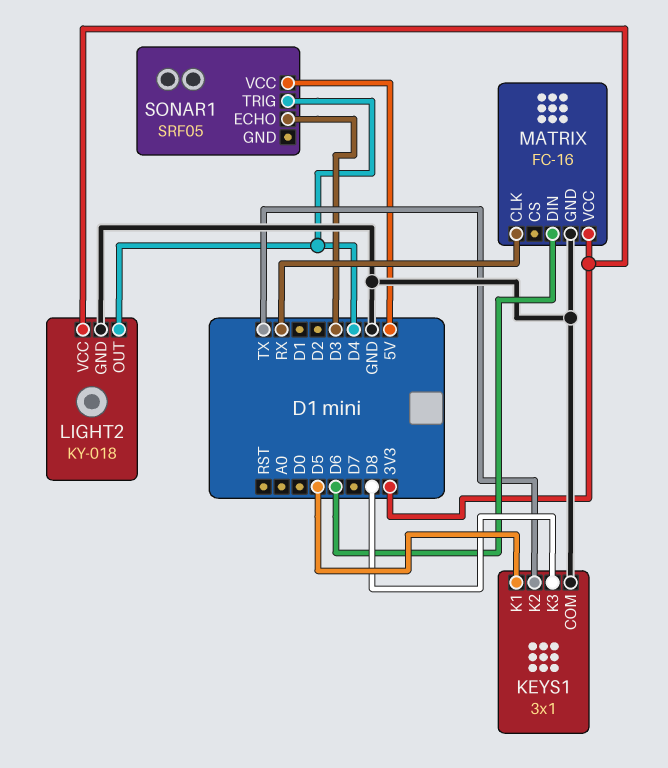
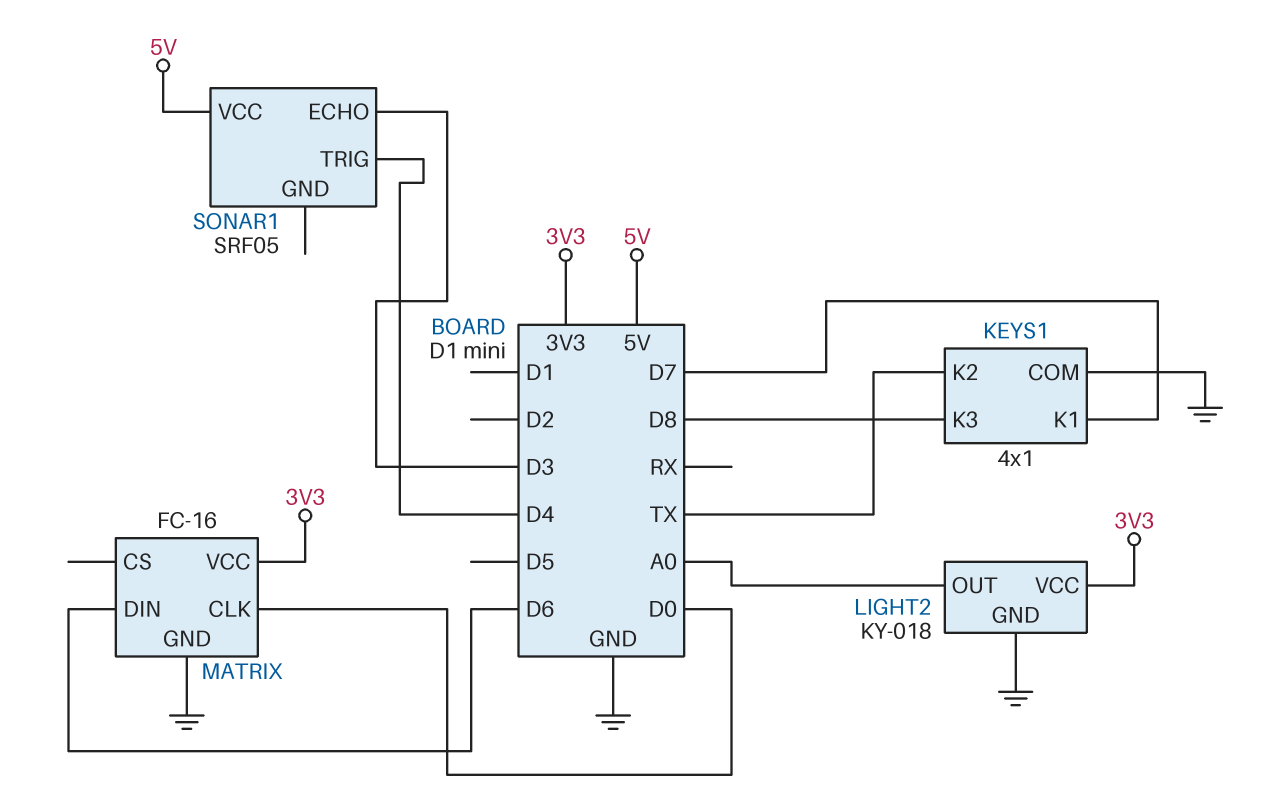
KEYS1: 3x1 -> 4x1
KEYS1 pin K1: D5 -> D7
LIGHT2 pin OUT: D4 -> A0
MATRIX pin CLK: RX -> D0

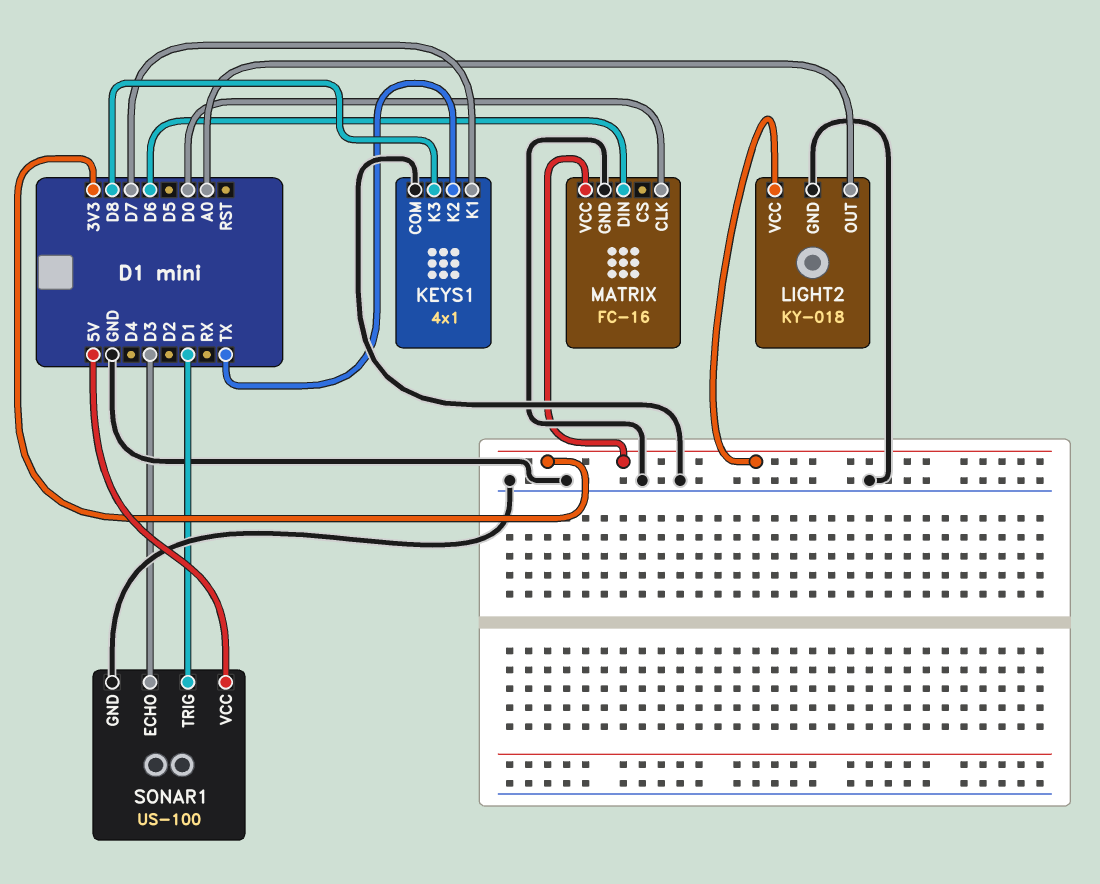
SONAR1: SRF05 -> US-100
SONAR1 pin GND: none -> GND
SONAR1 pin TRIG: D4 -> D1

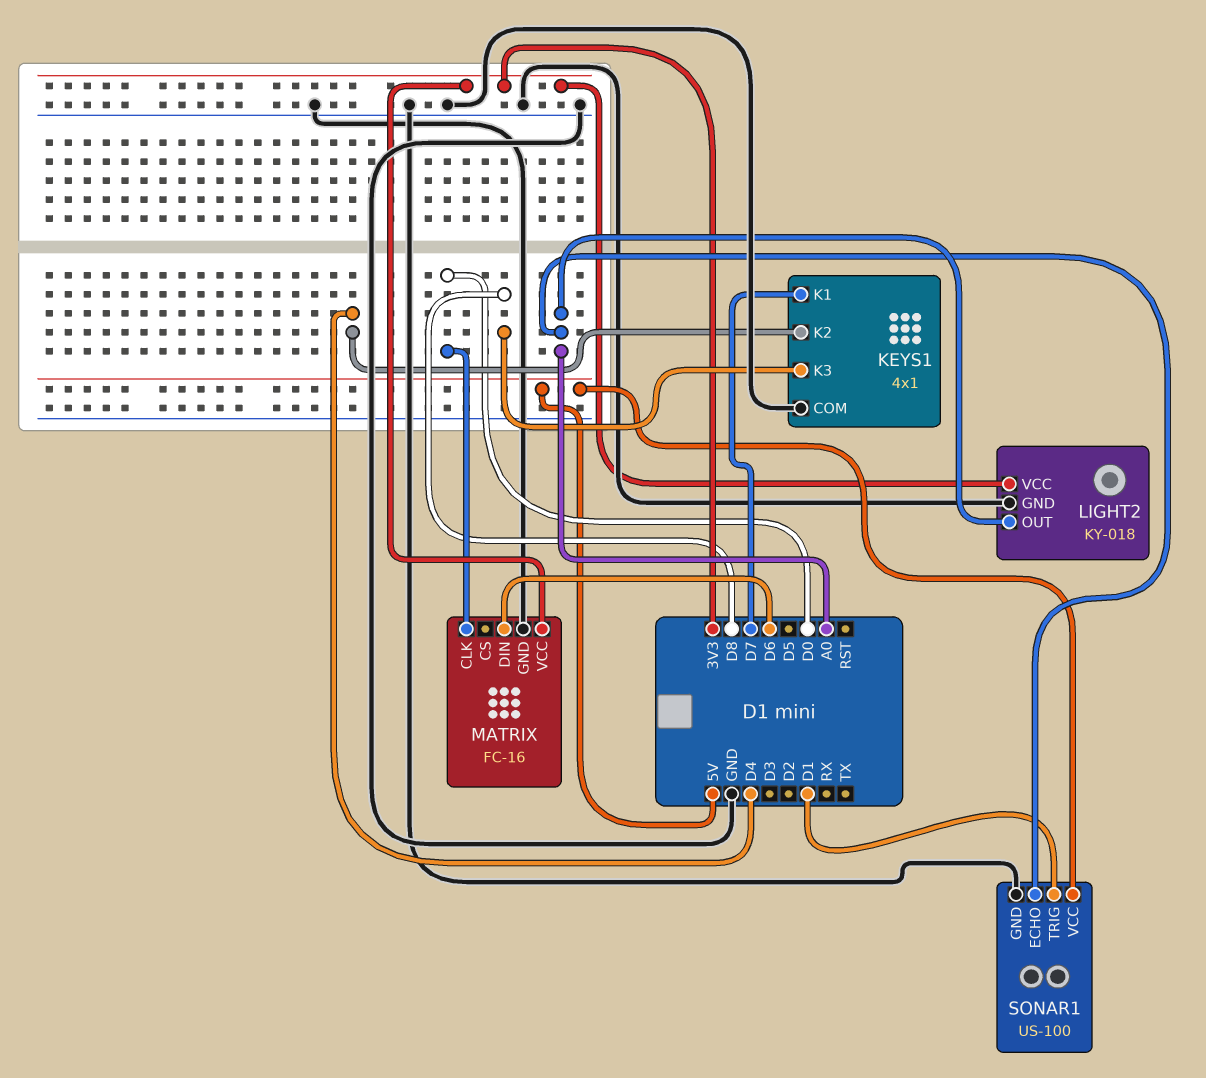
KEYS1 pin K2: TX -> D4
SONAR1 pin ECHO: D3 -> A0

